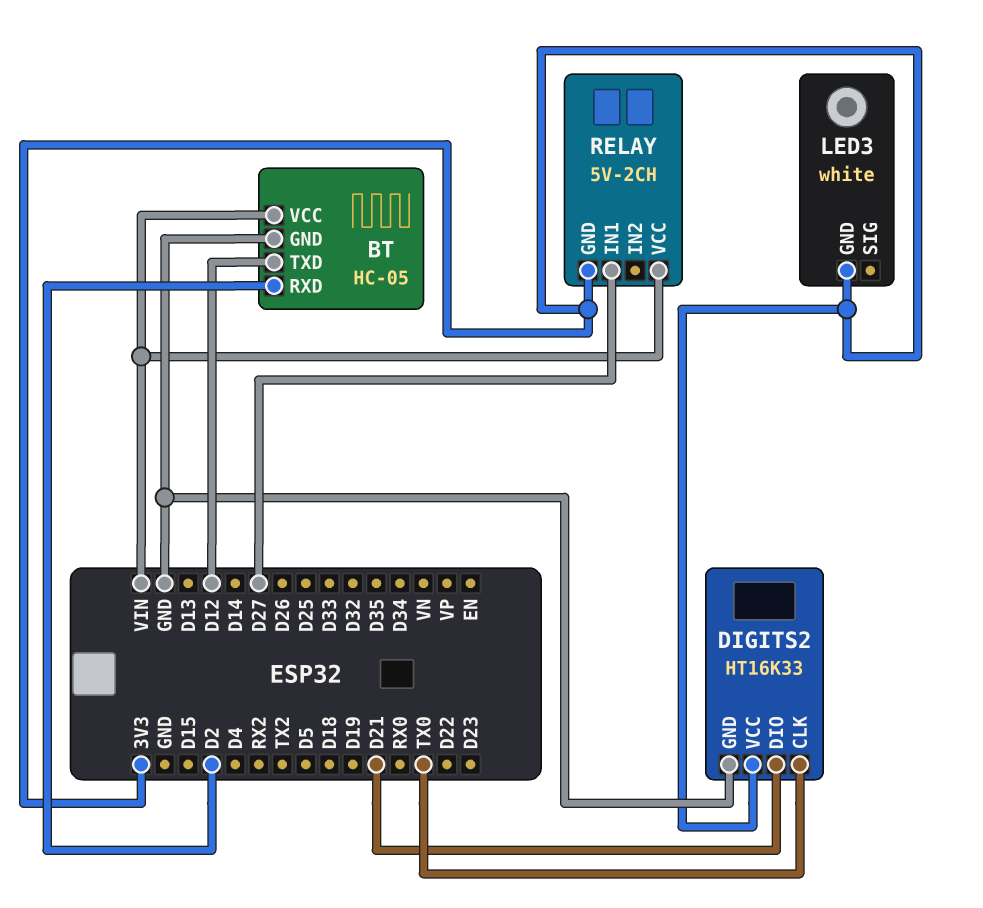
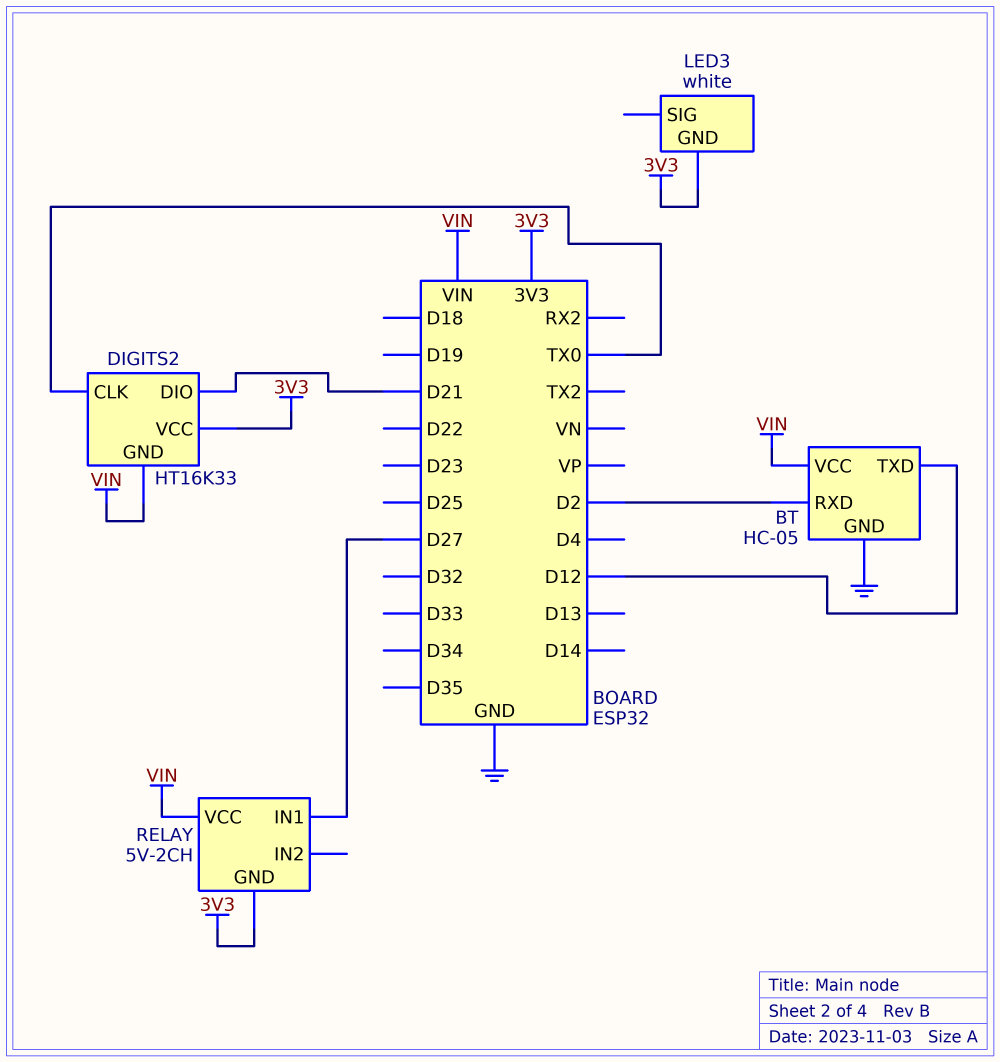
DIGITS2 pin GND: GND -> VIN

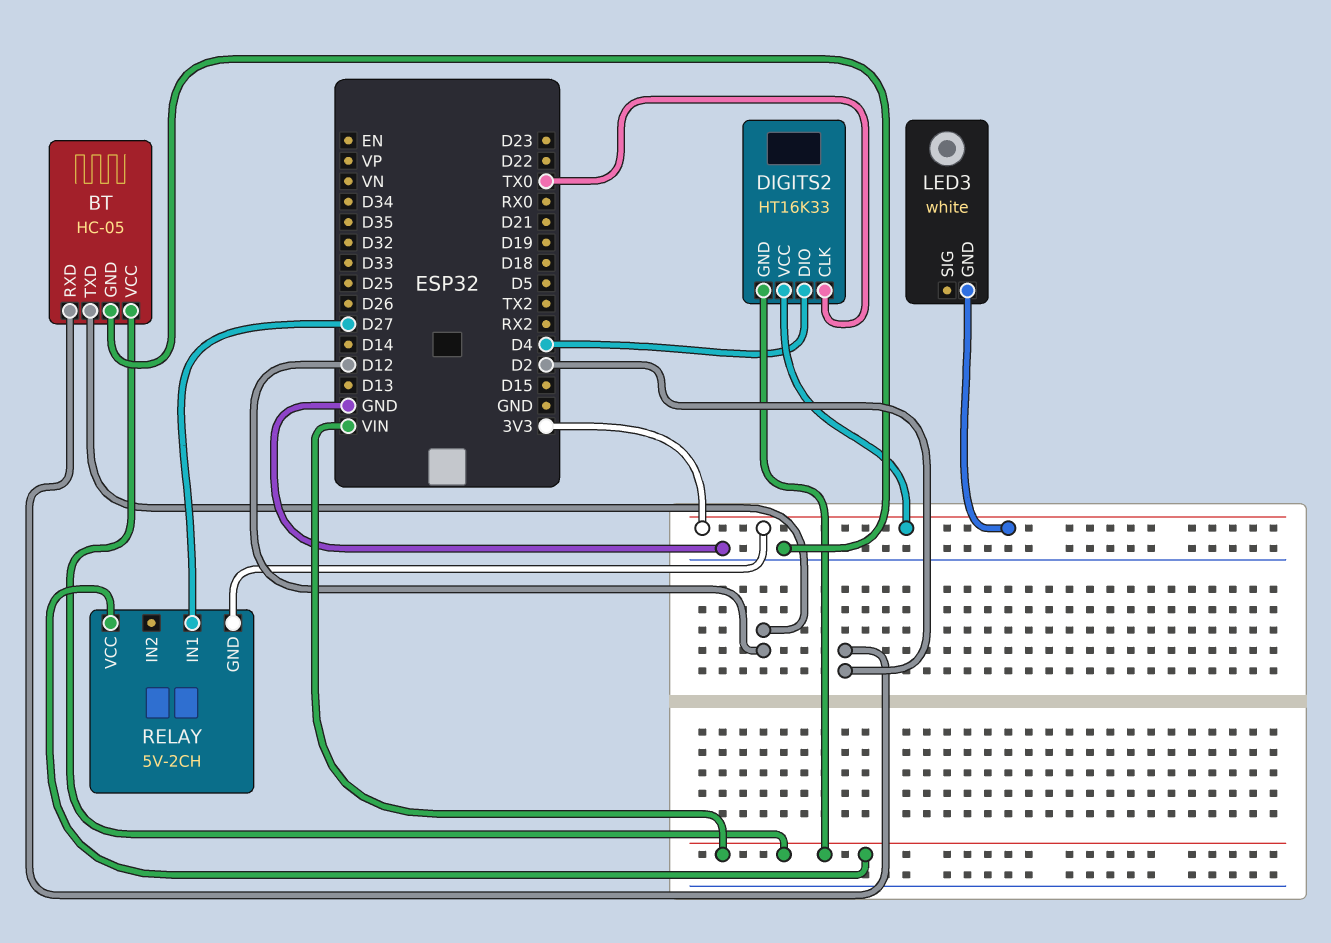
DIGITS2 pin DIO: D21 -> D4

